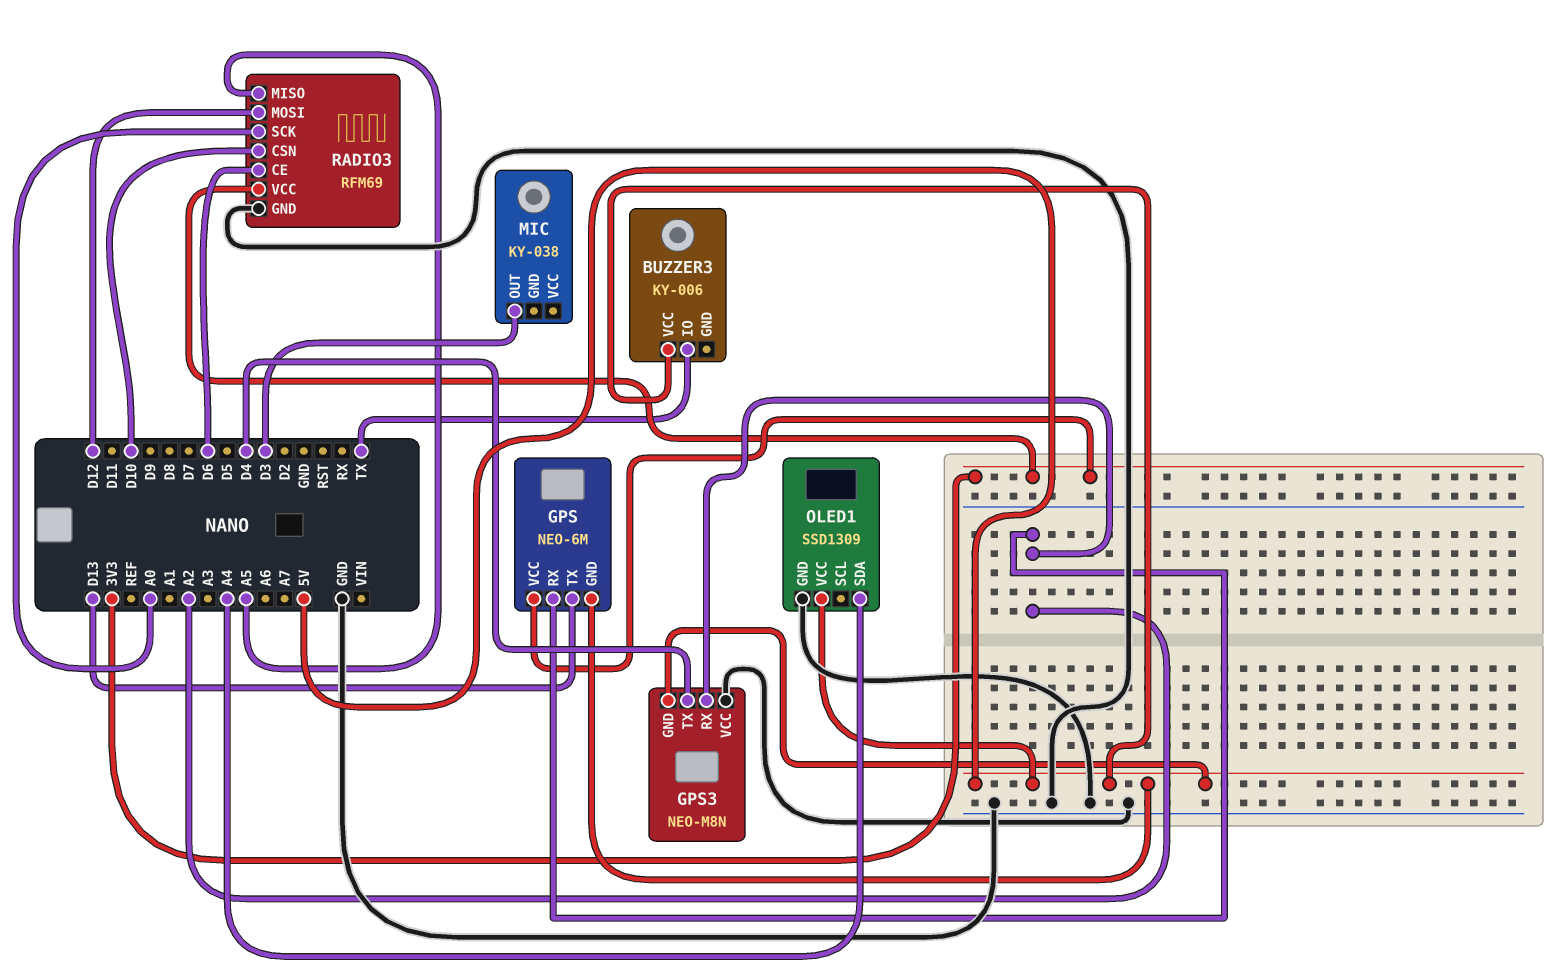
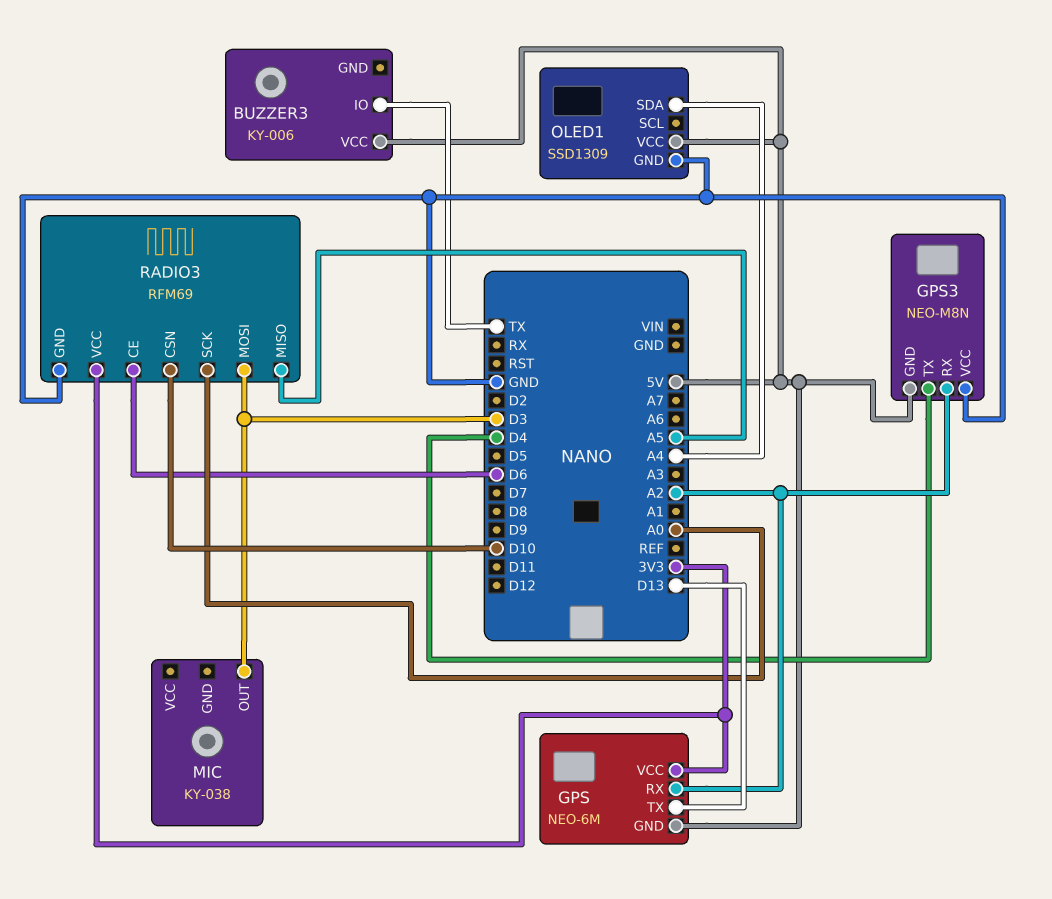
RADIO3 pin MOSI: D12 -> D3

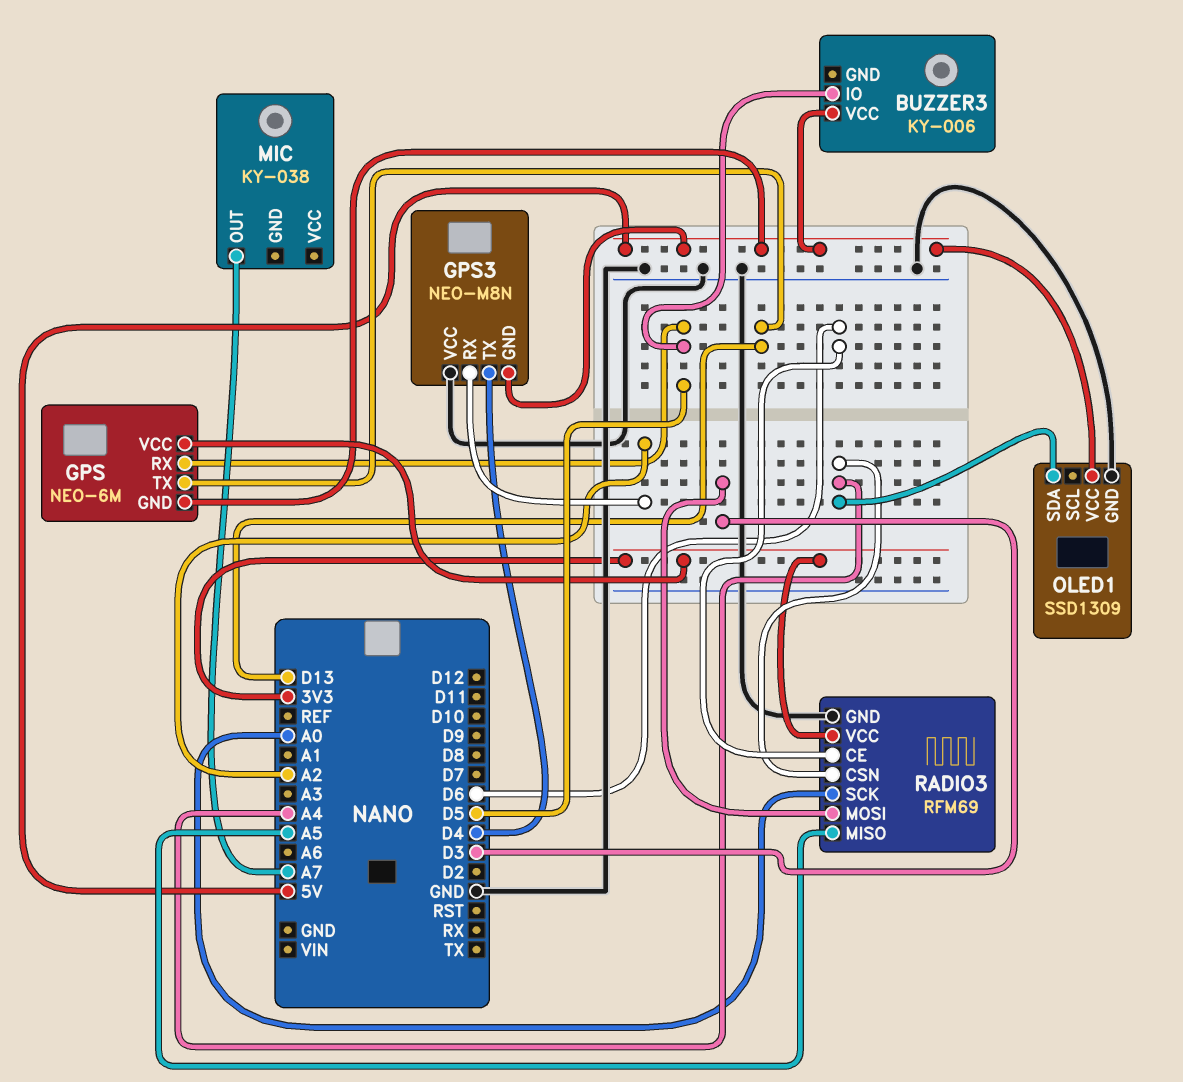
BUZZER3 pin IO: TX -> D5
GPS pin RX: A2 -> D5
MIC pin OUT: D3 -> A7
RADIO3 pin CSN: D10 -> A4

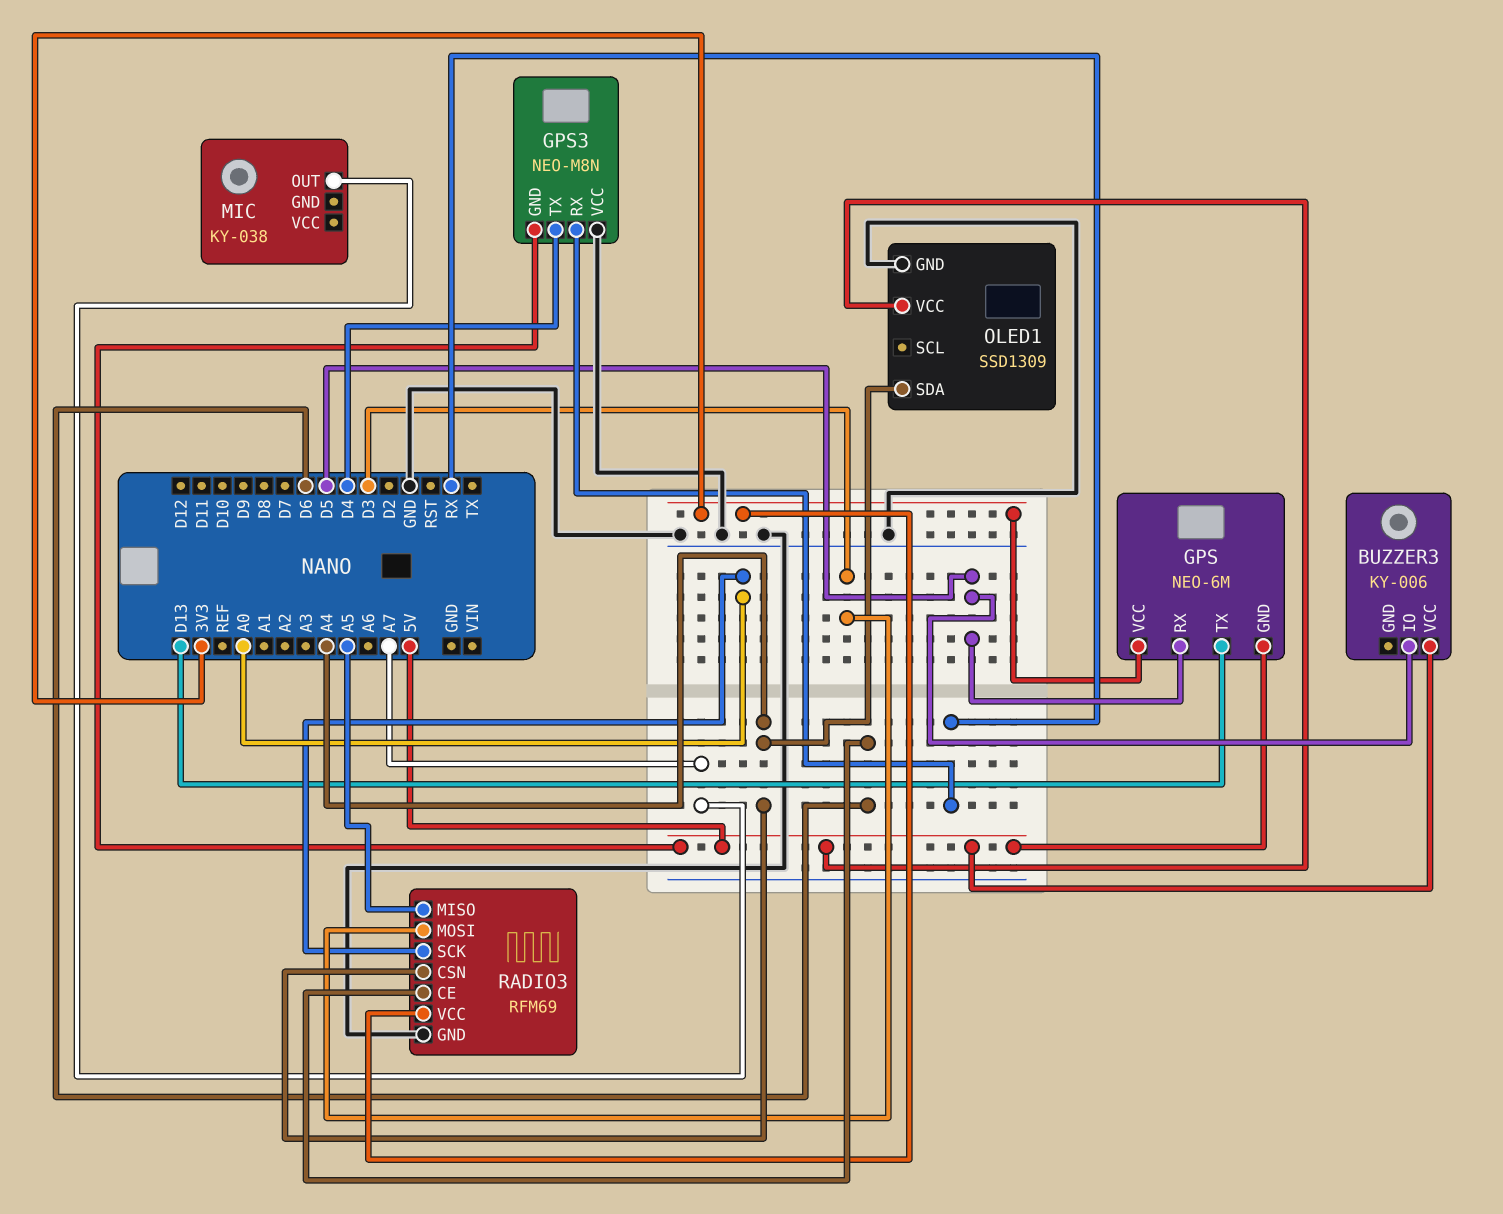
GPS3 pin RX: A2 -> RX

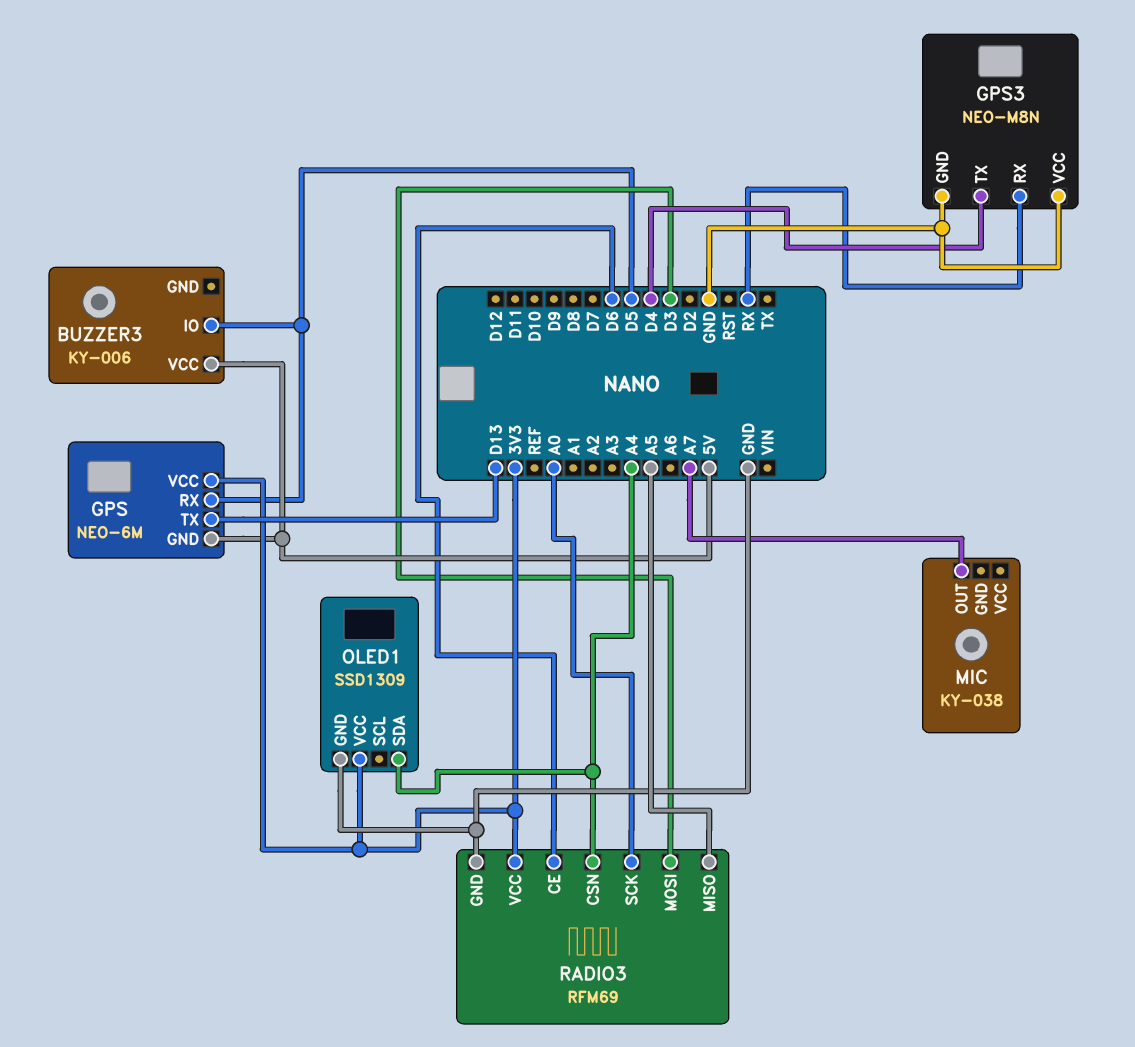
GPS3 pin GND: 5V -> GND
OLED1 pin VCC: 5V -> 3V3

